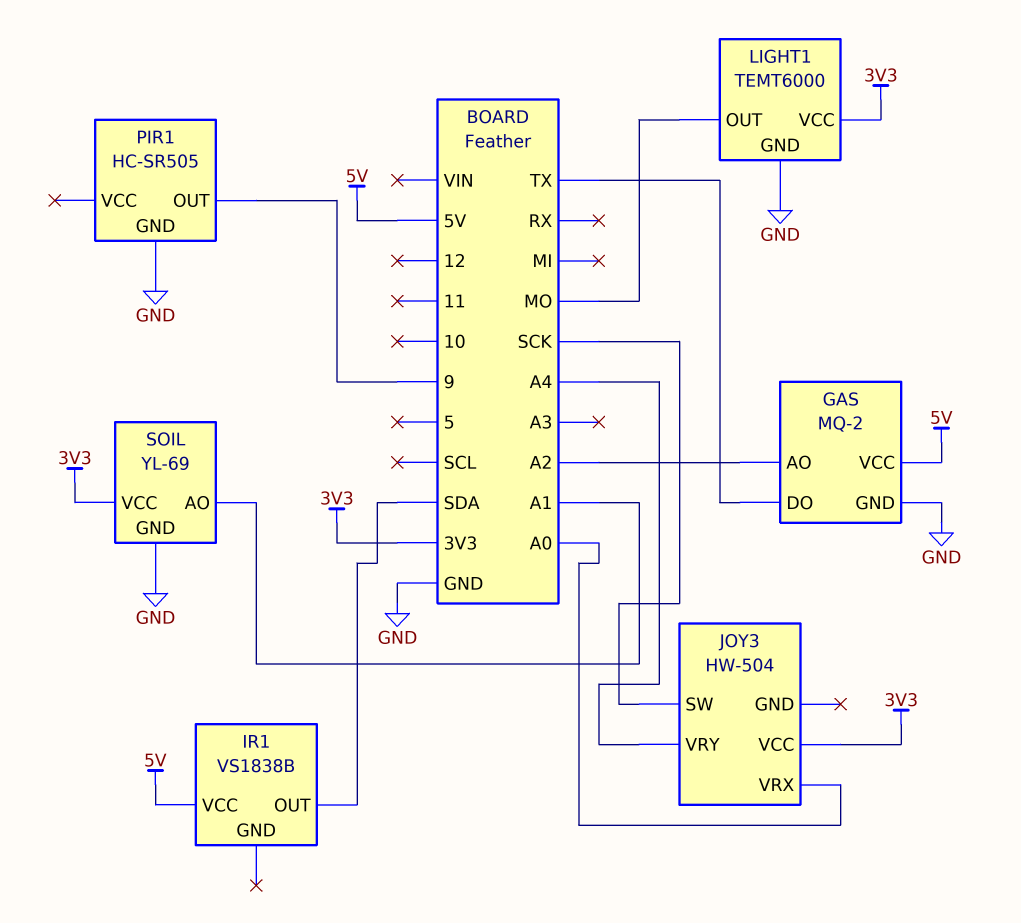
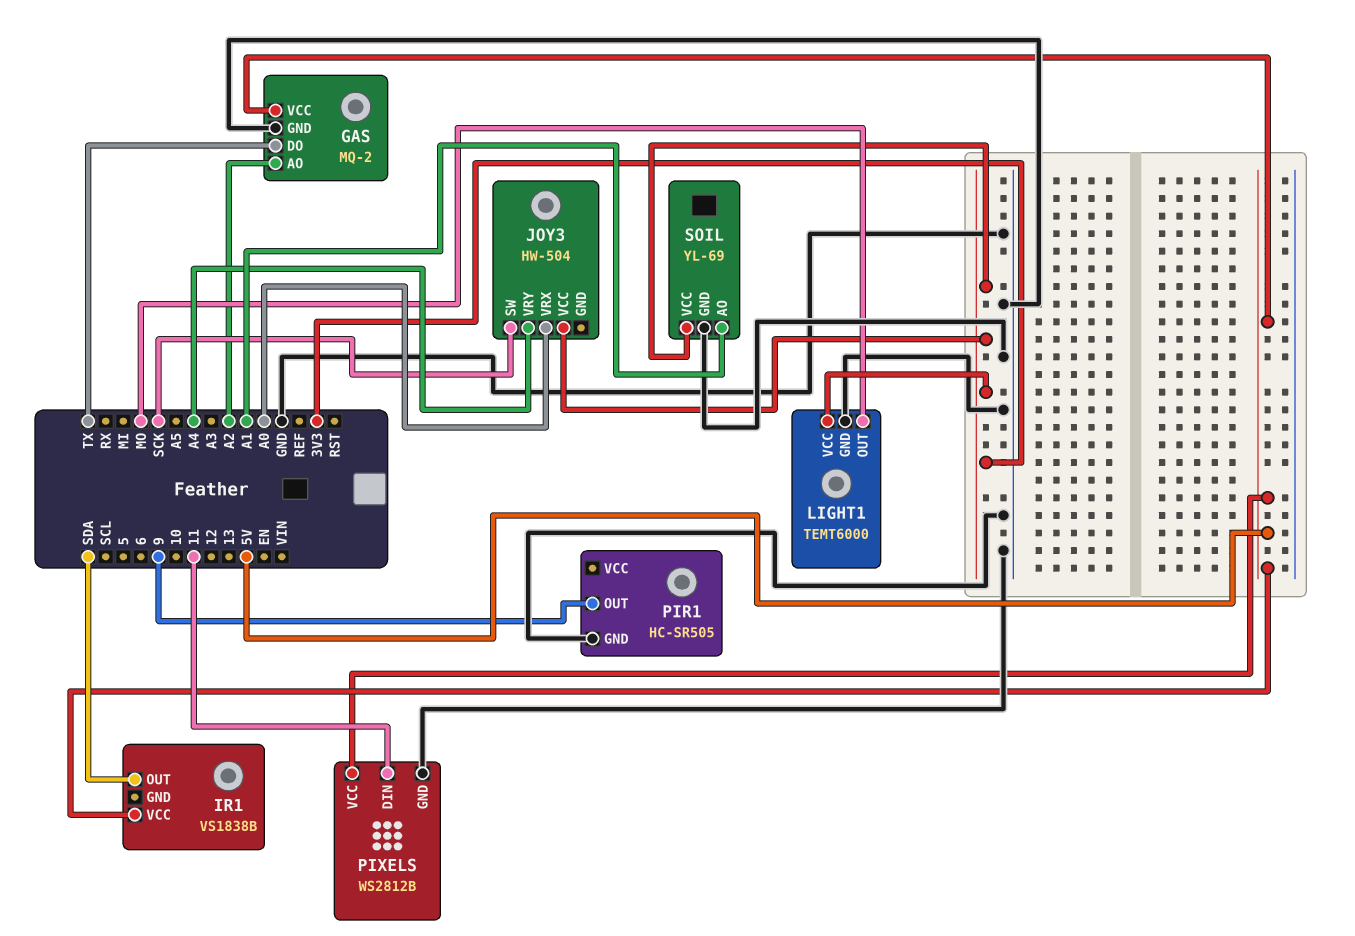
PIXELS: none -> WS2812B
PIXELS pin DIN: none -> 11
PIXELS pin GND: none -> GND
PIXELS pin VCC: none -> 5V

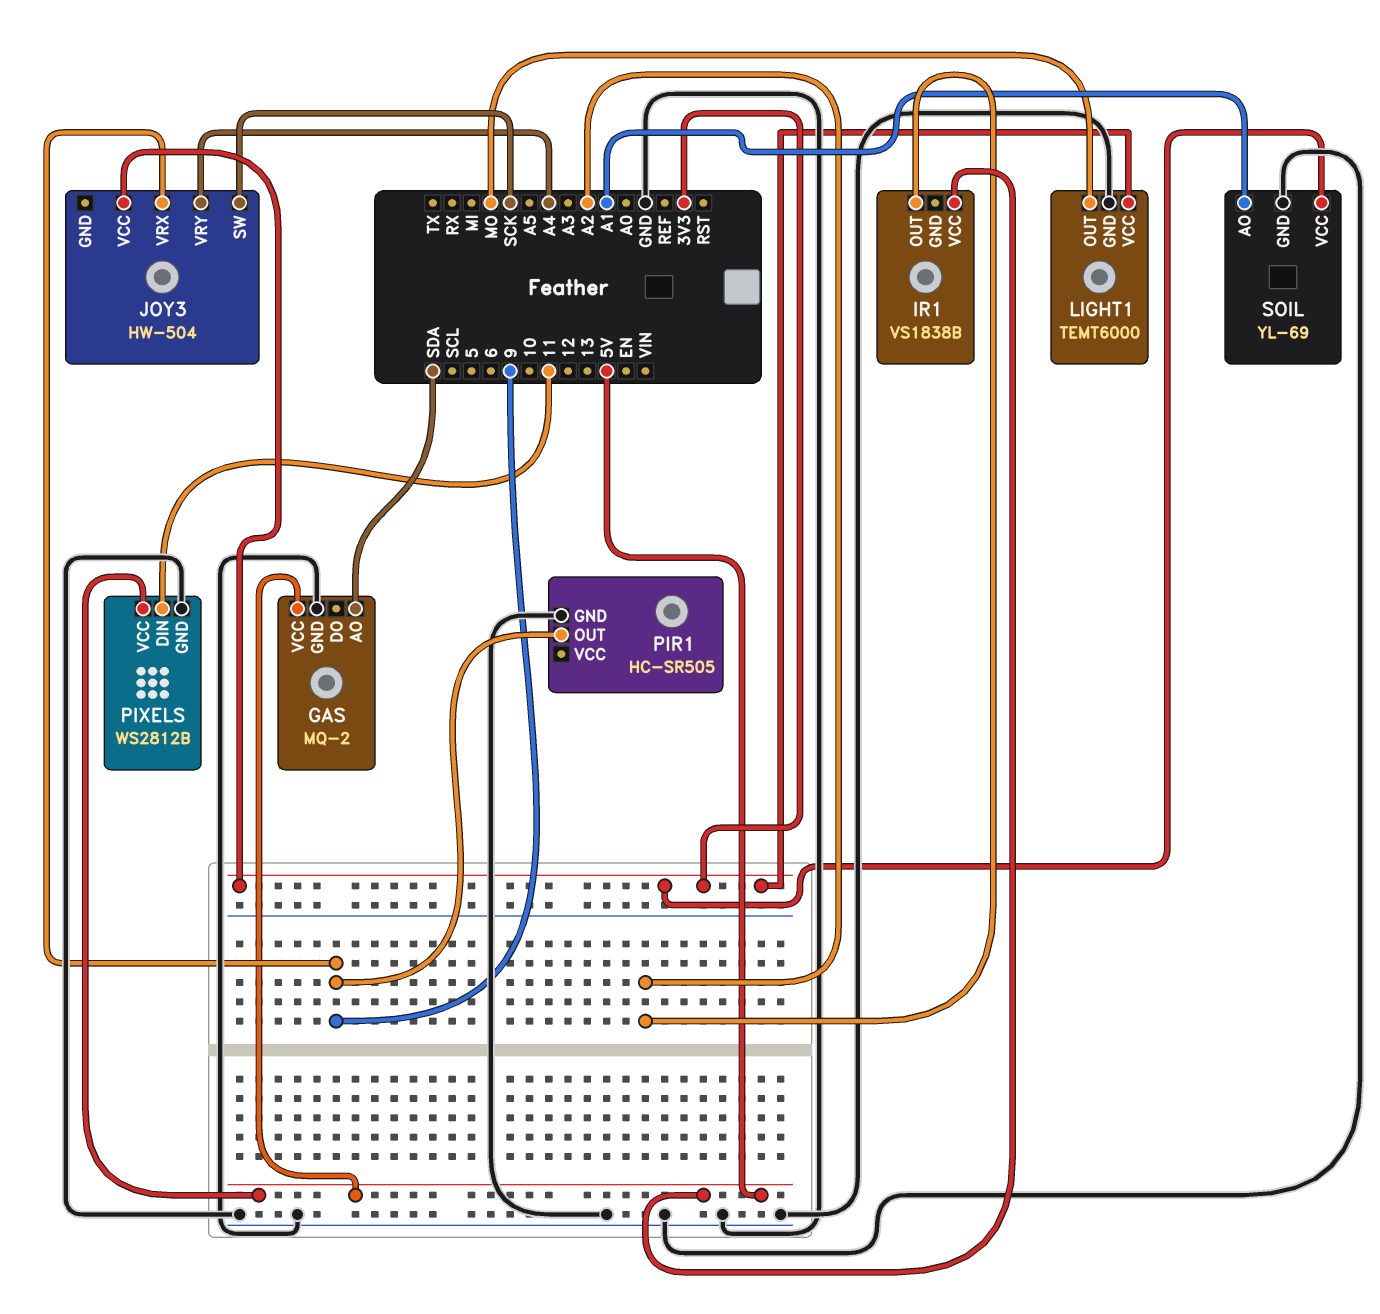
GAS pin AO: A2 -> SDA
GAS pin DO: TX -> none
IR1 pin OUT: SDA -> A2
JOY3 pin VRX: A0 -> 9

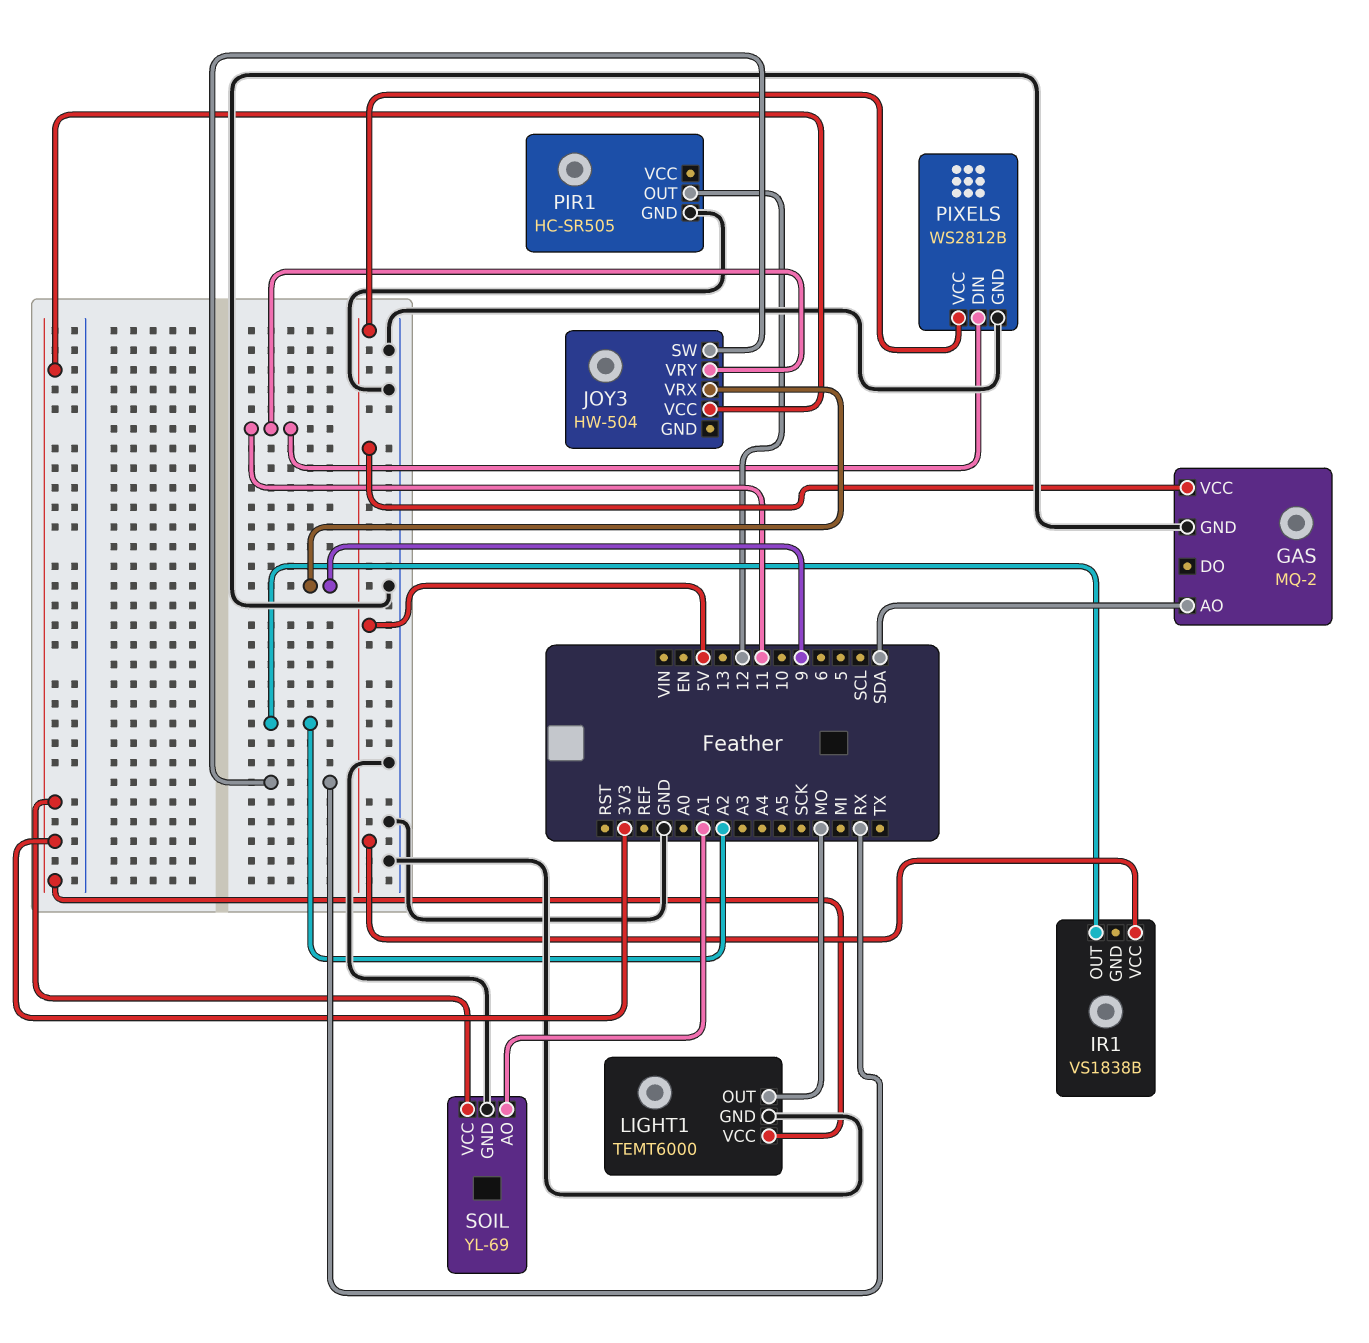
JOY3 pin SW: SCK -> RX
JOY3 pin VRY: A4 -> 11
PIR1 pin OUT: 9 -> 12

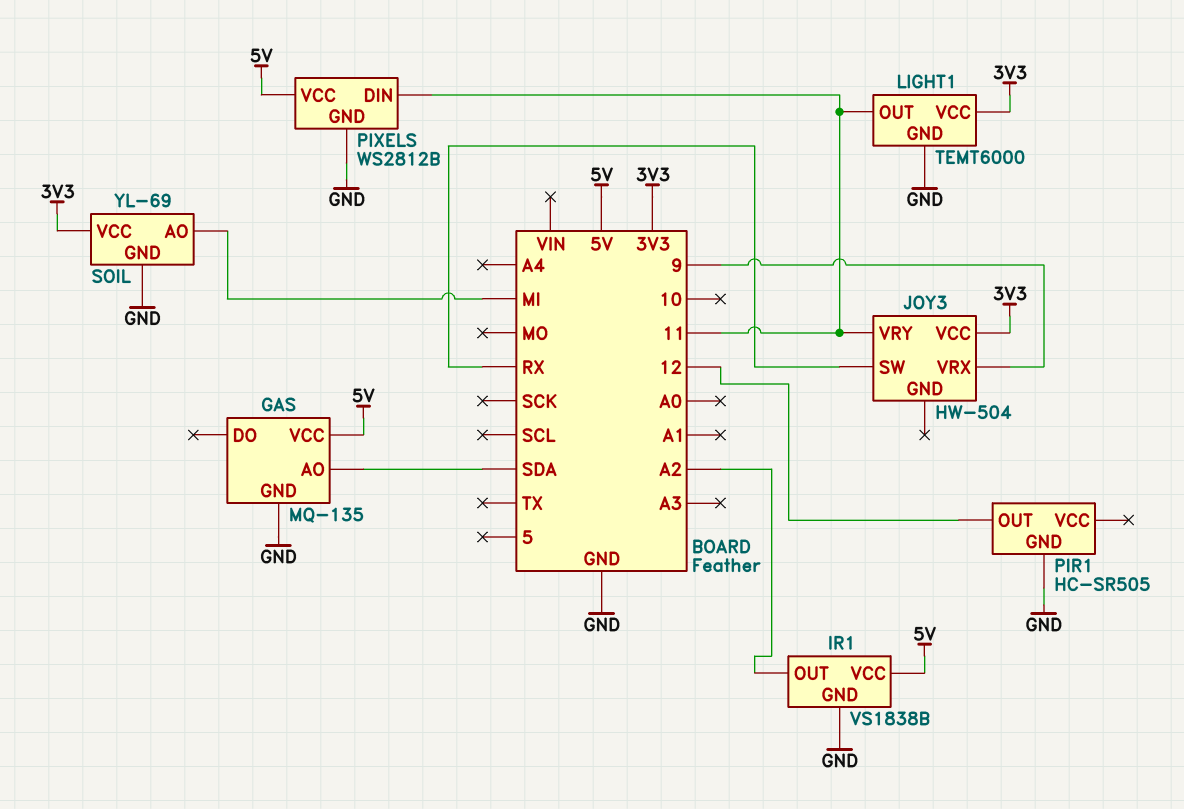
GAS: MQ-2 -> MQ-135
IR1 pin GND: none -> GND
LIGHT1 pin OUT: MO -> 11
SOIL pin AO: A1 -> MI

